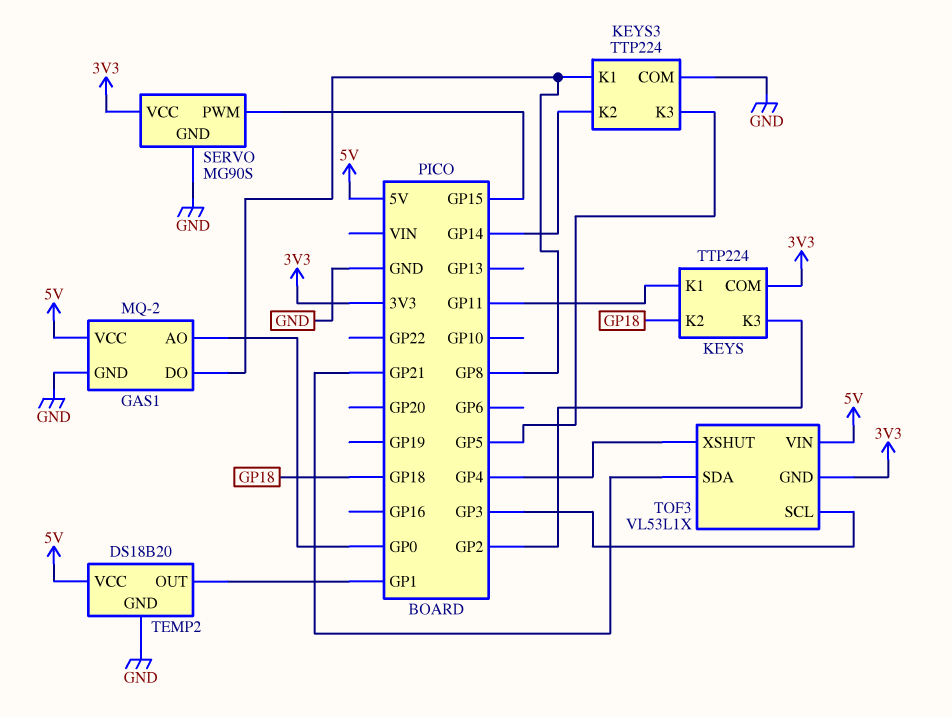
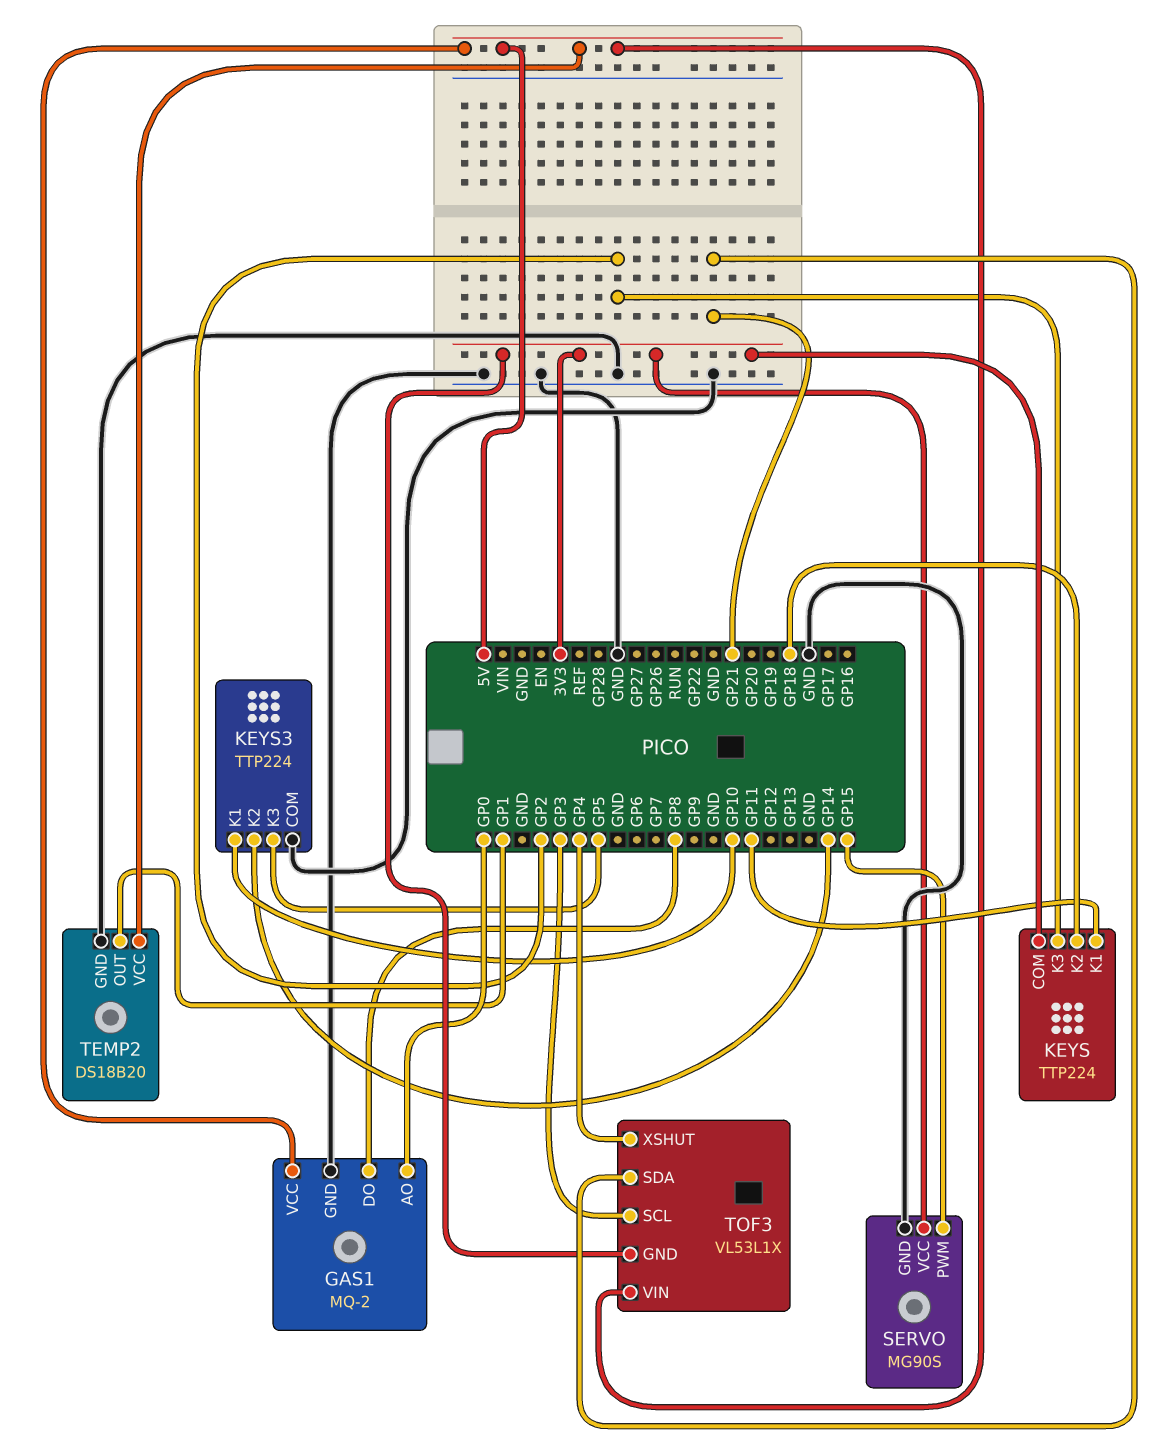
KEYS3 pin K1: GP8 -> GP10

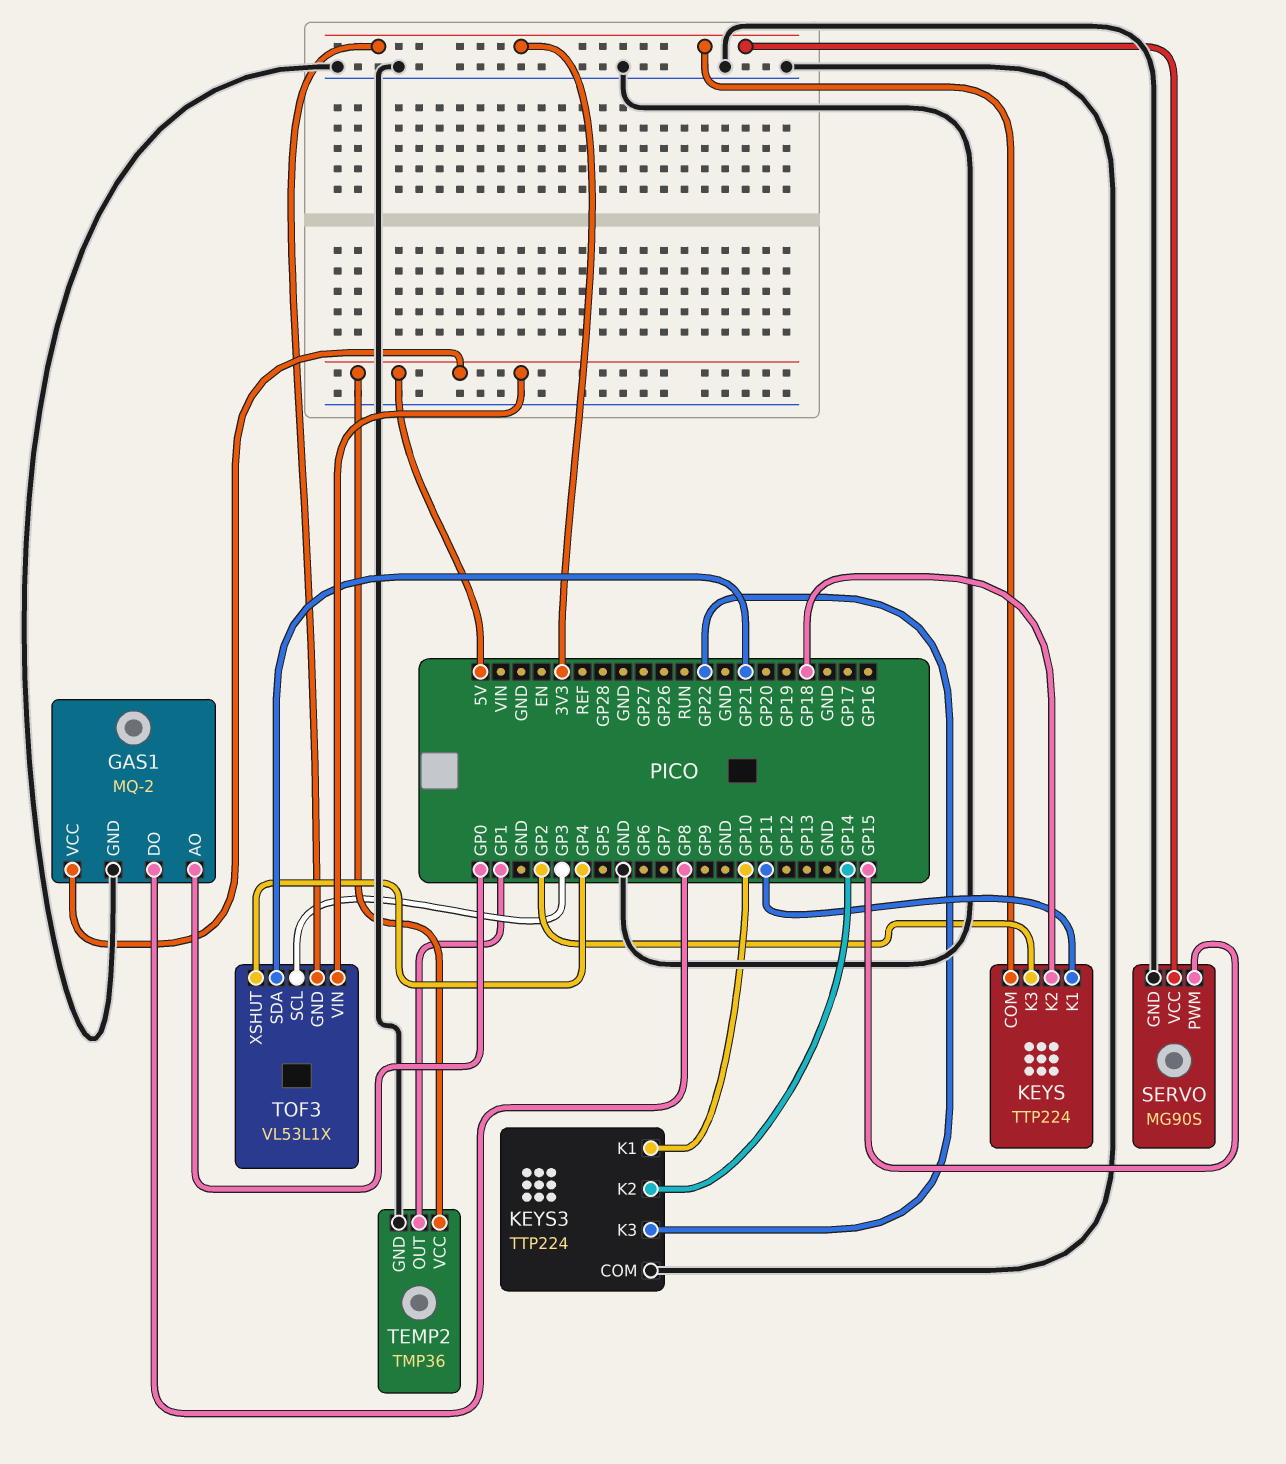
KEYS3 pin K3: GP5 -> GP22
TEMP2: DS18B20 -> TMP36

